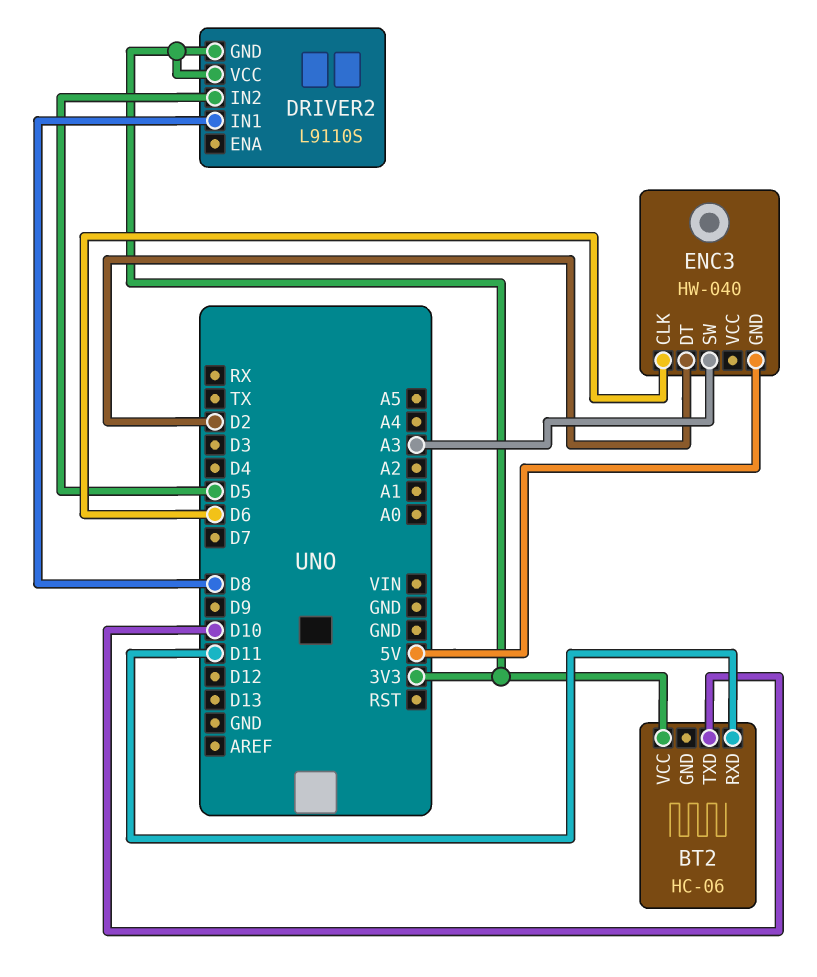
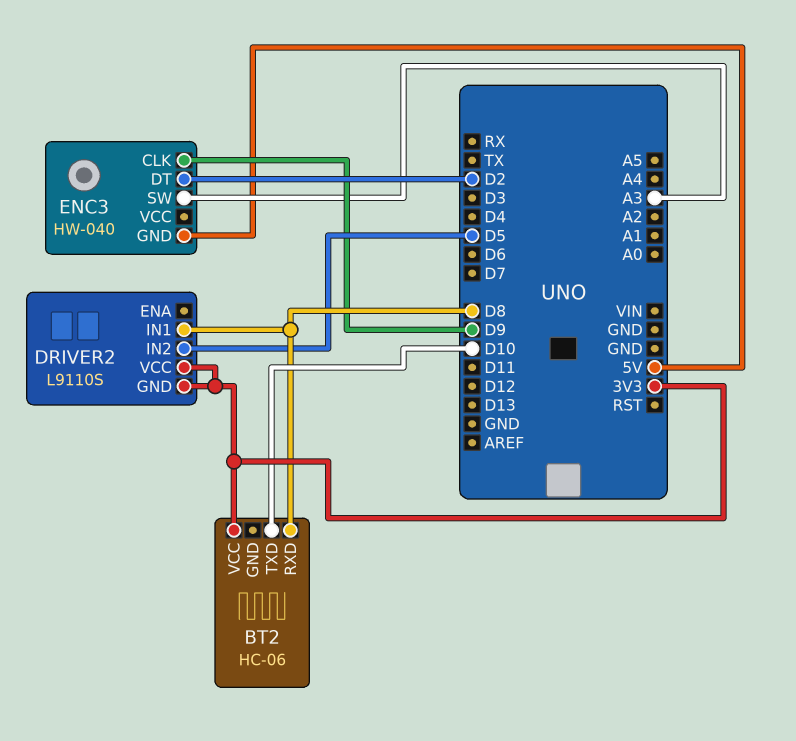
BT2 pin RXD: D11 -> D8
ENC3 pin CLK: D6 -> D9

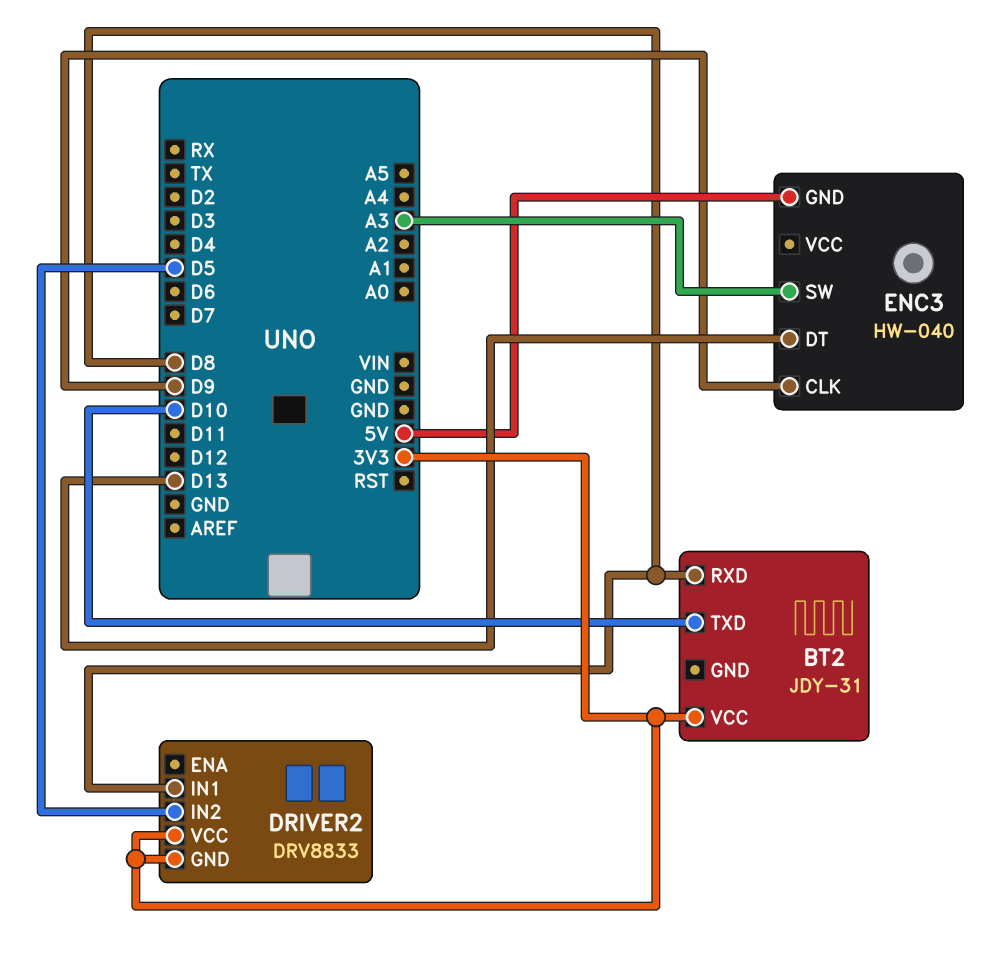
BT2: HC-06 -> JDY-31
DRIVER2: L9110S -> DRV8833
ENC3 pin DT: D2 -> D13

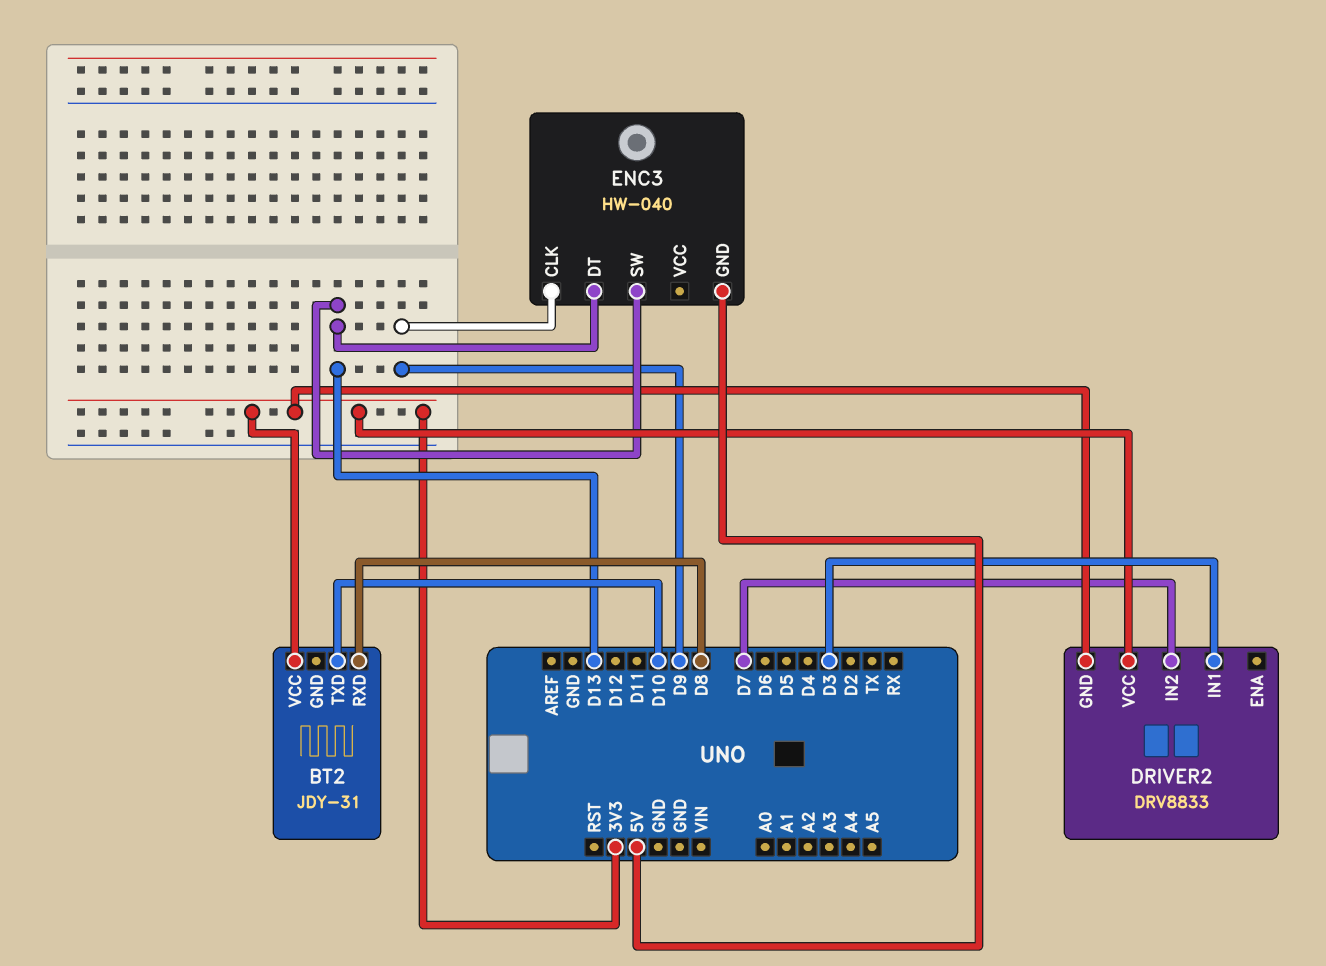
DRIVER2 pin IN1: D8 -> D3
DRIVER2 pin IN2: D5 -> D7
ENC3 pin SW: A3 -> D13

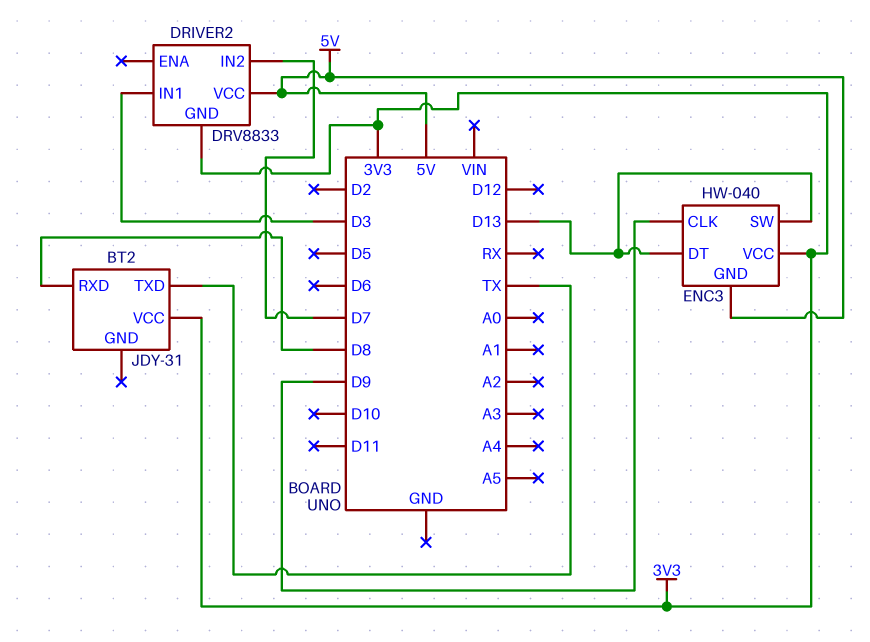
BT2 pin TXD: D10 -> TX
DRIVER2 pin VCC: 3V3 -> 5V
ENC3 pin VCC: none -> 3V3

